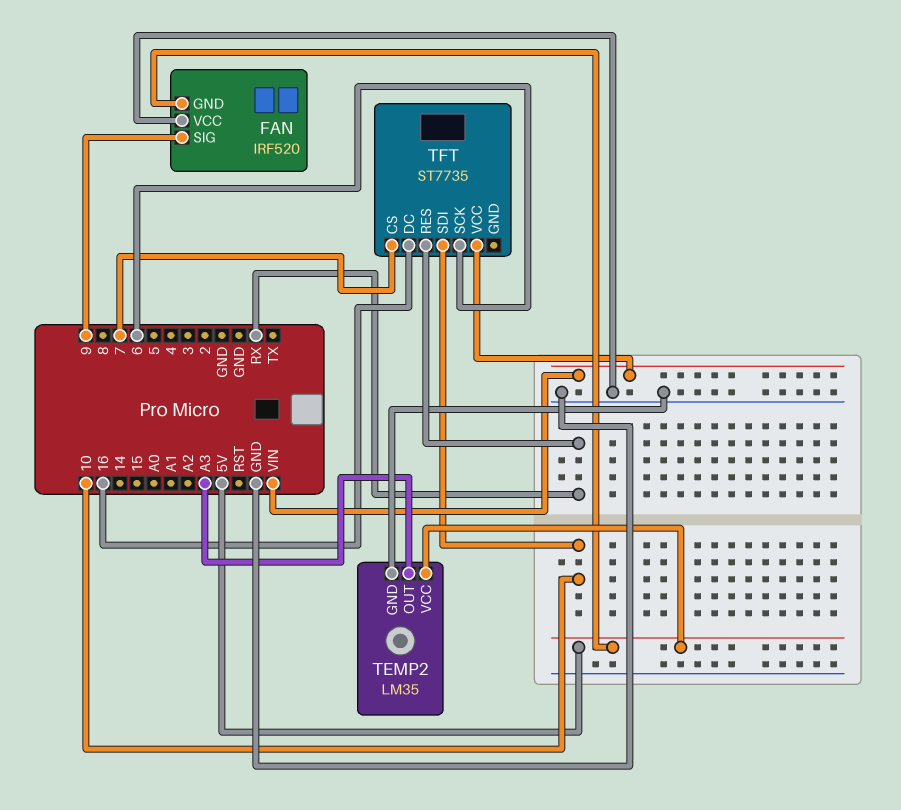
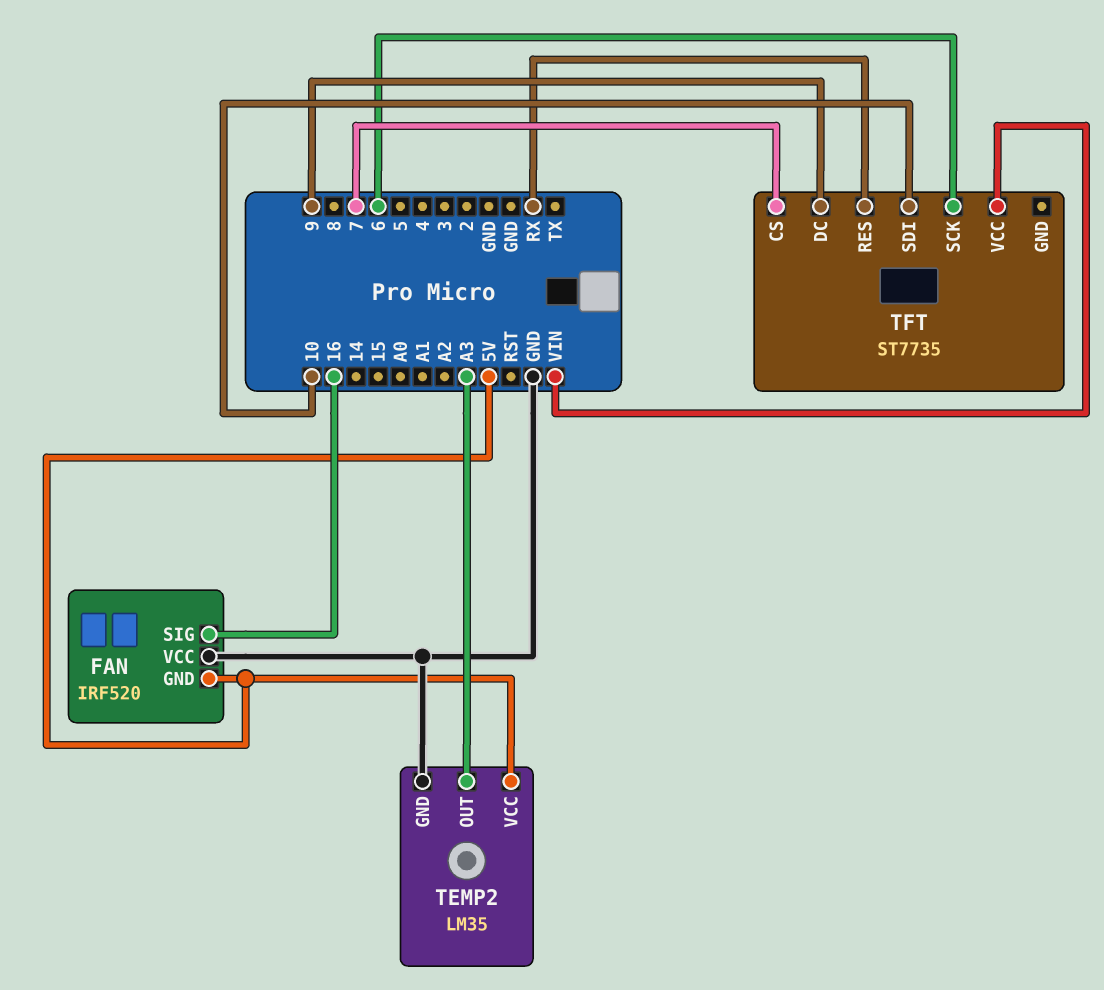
FAN pin SIG: 9 -> 16
TFT pin DC: 16 -> 9

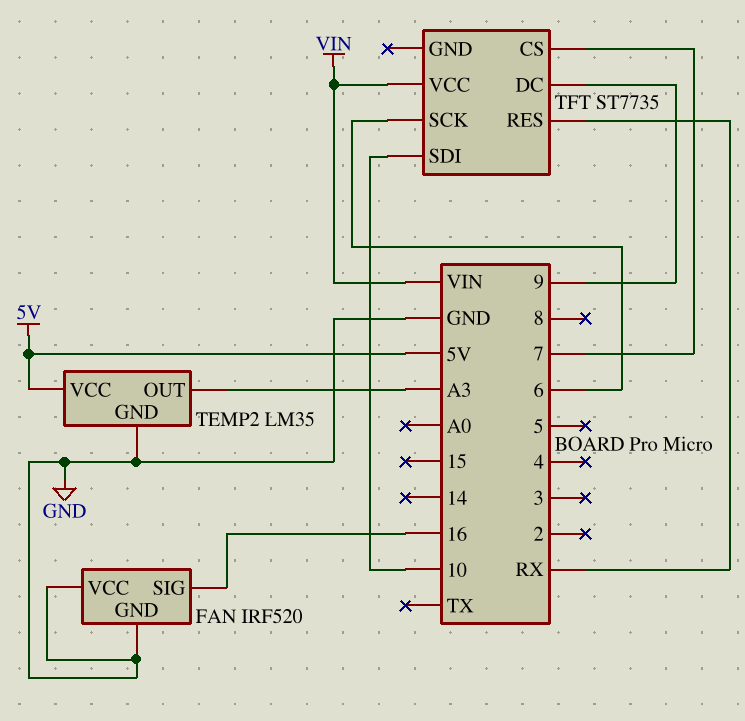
FAN pin GND: 5V -> GND

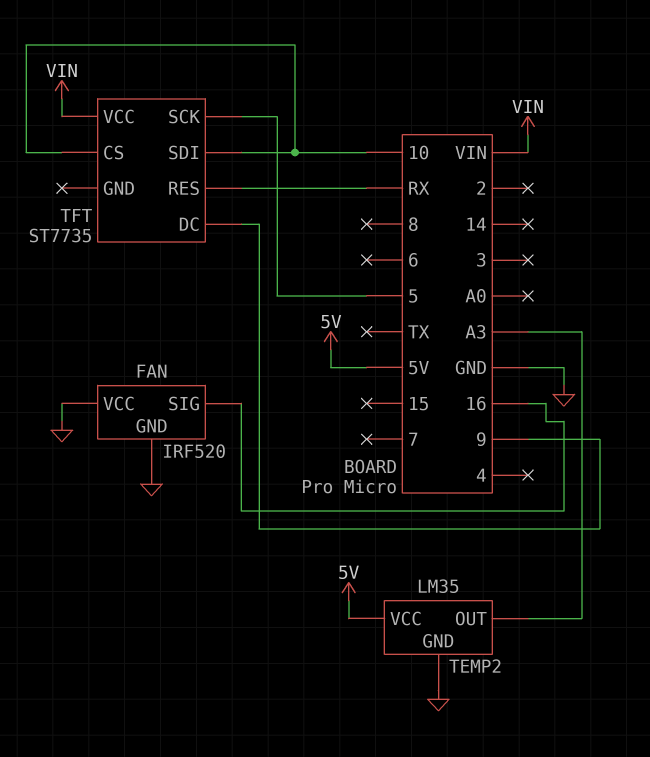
TFT pin CS: 7 -> 10
TFT pin SCK: 6 -> 5

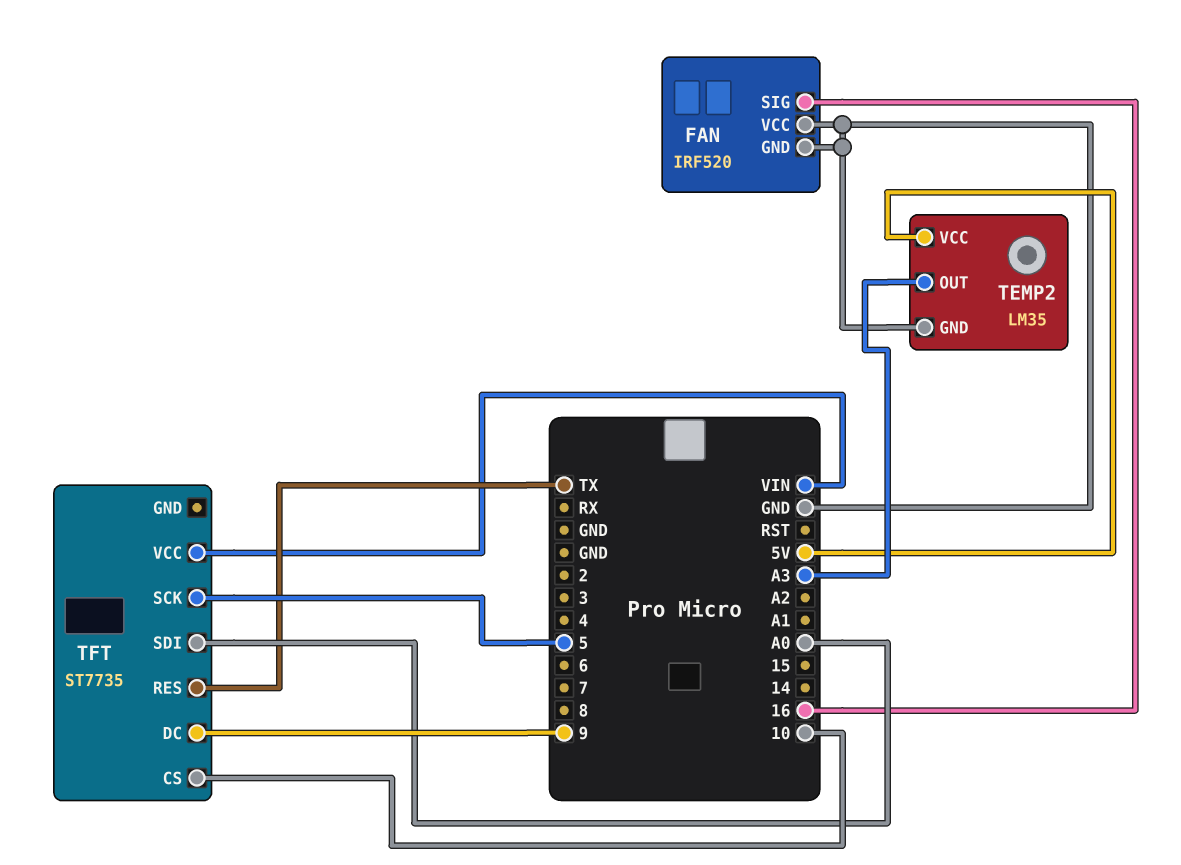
TFT pin RES: RX -> TX
TFT pin SDI: 10 -> A0

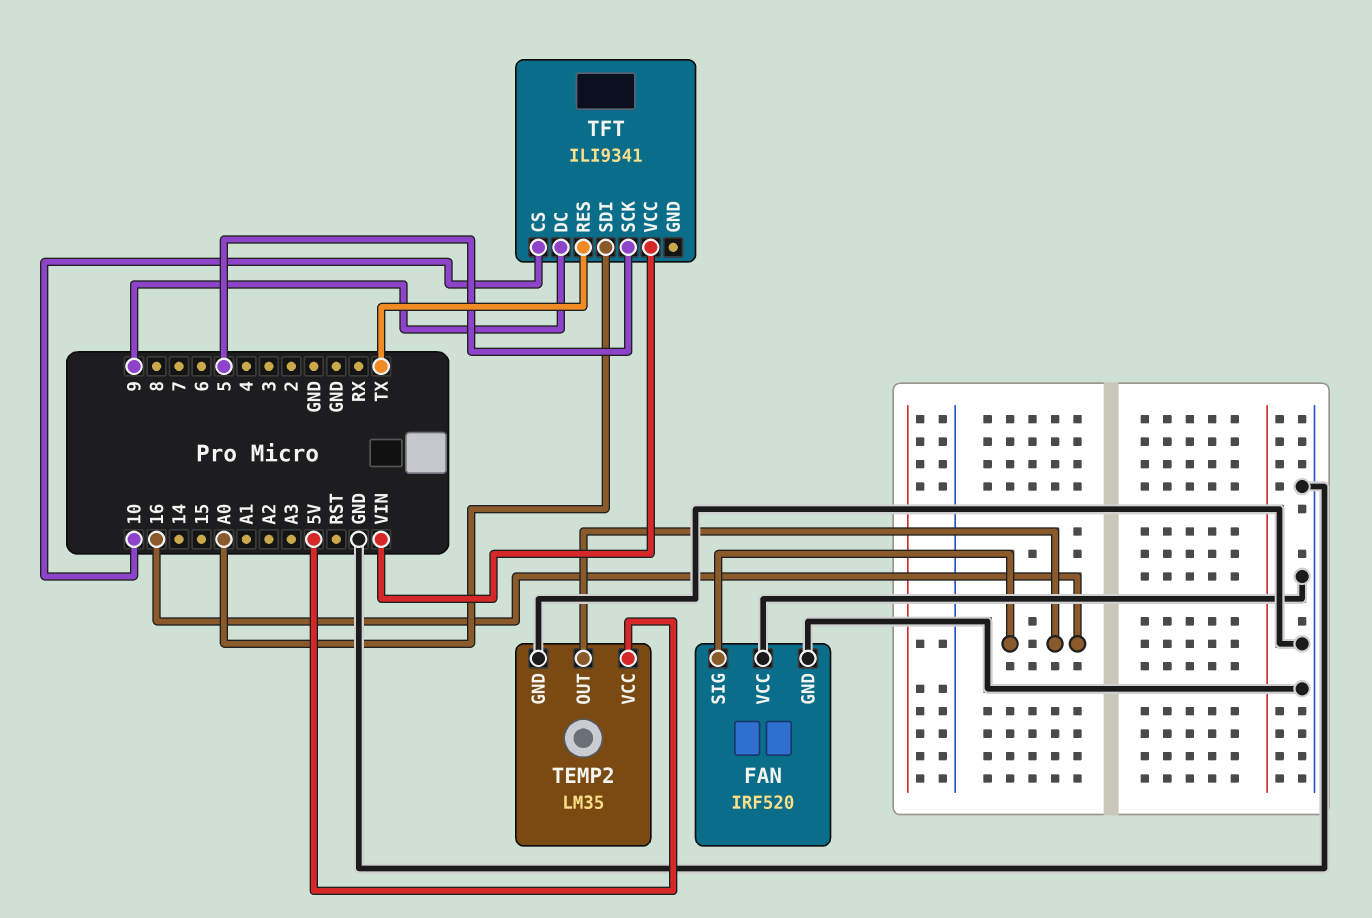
TEMP2 pin OUT: A3 -> 16
TFT: ST7735 -> ILI9341

